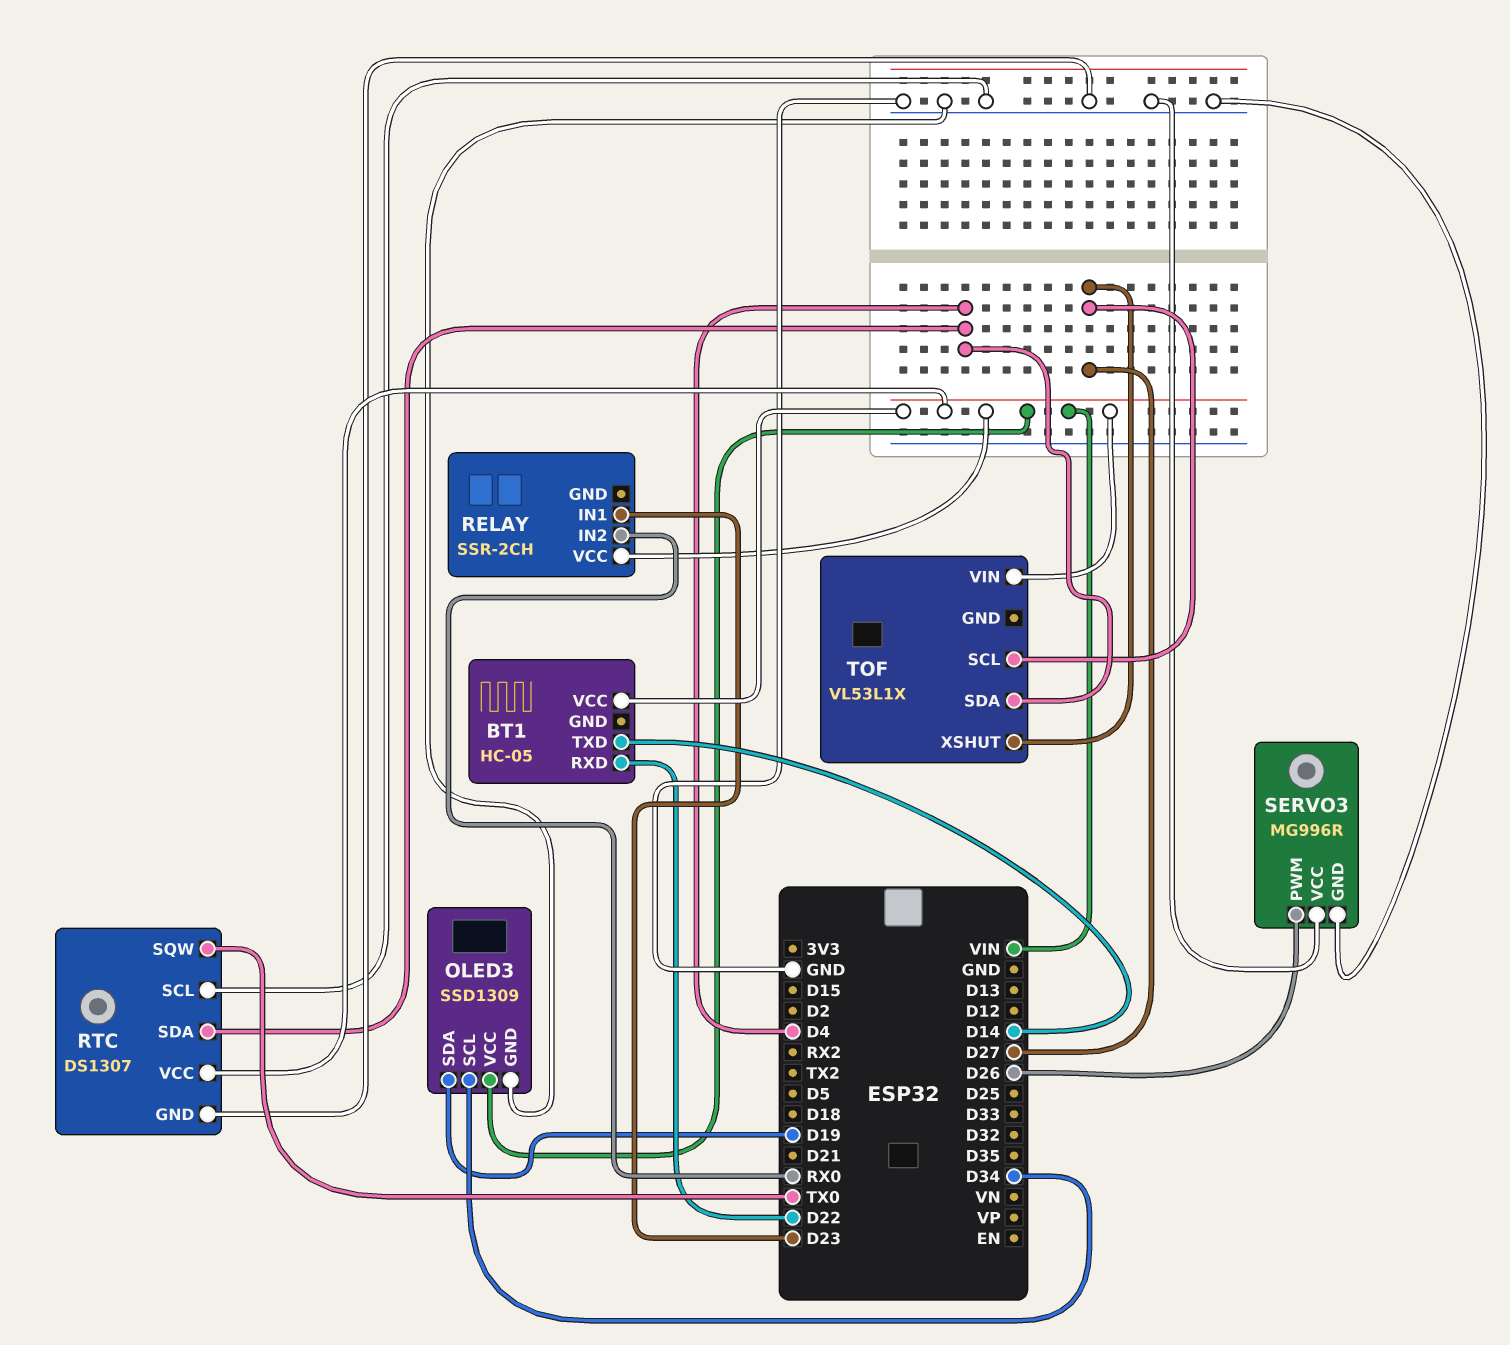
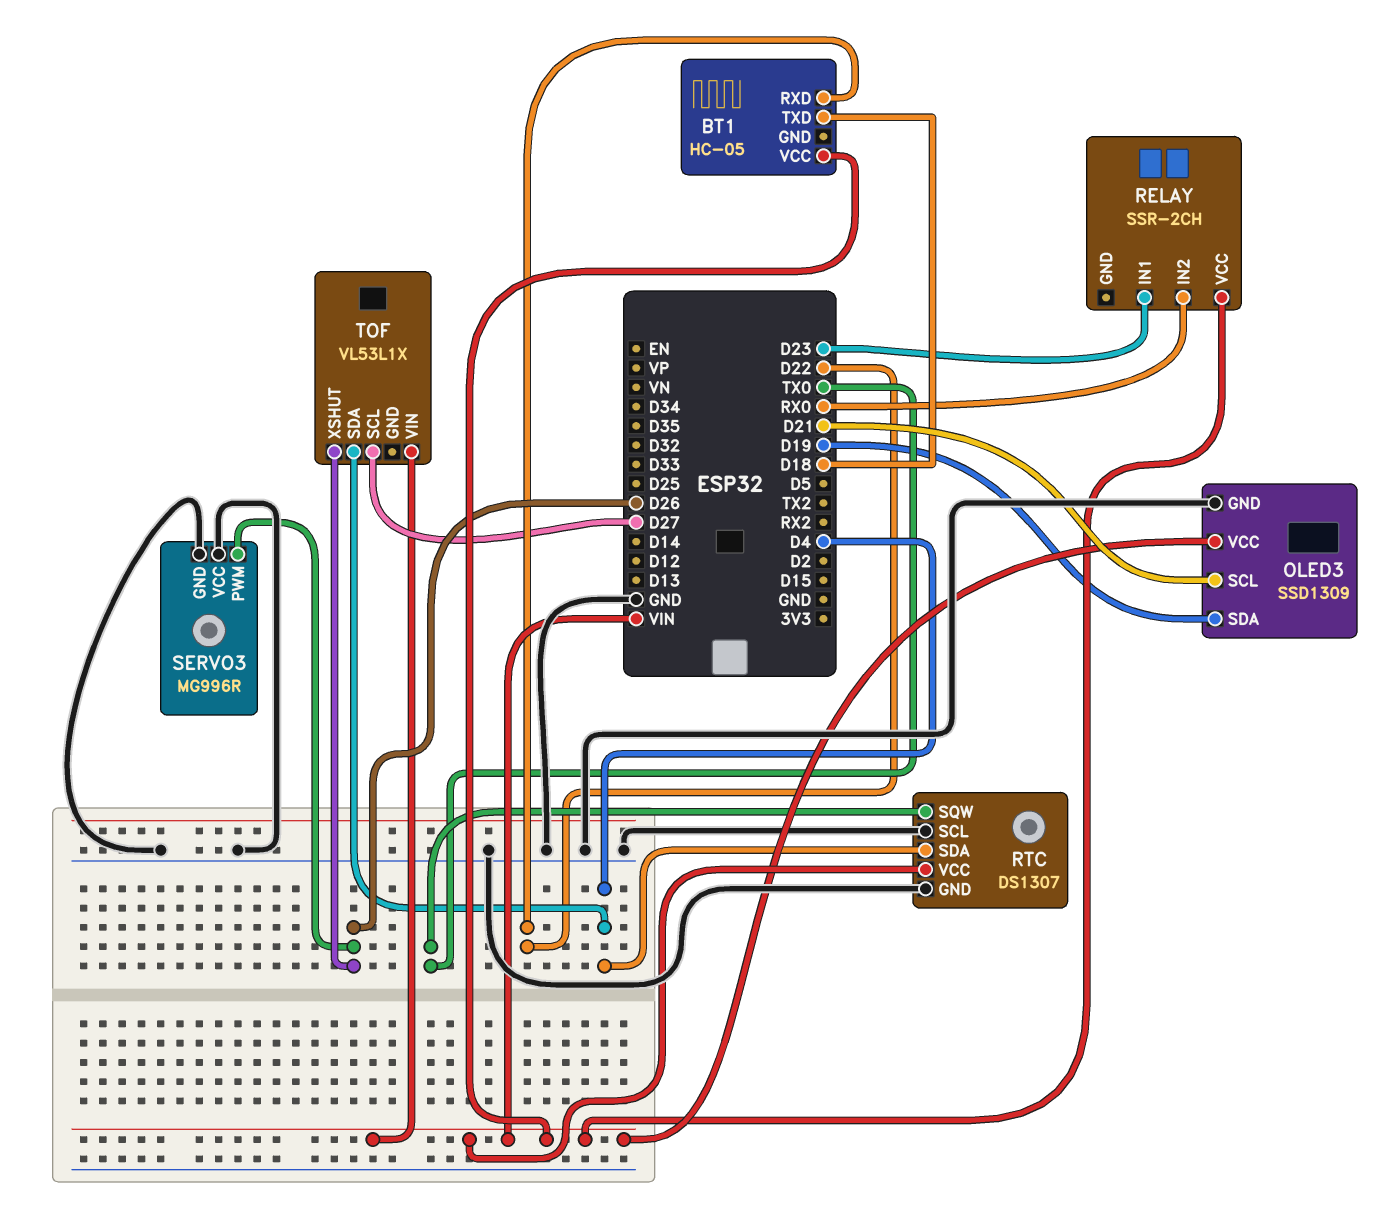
BT1 pin TXD: D14 -> D18
OLED3 pin SCL: D34 -> D21
TOF pin XSHUT: D27 -> D26

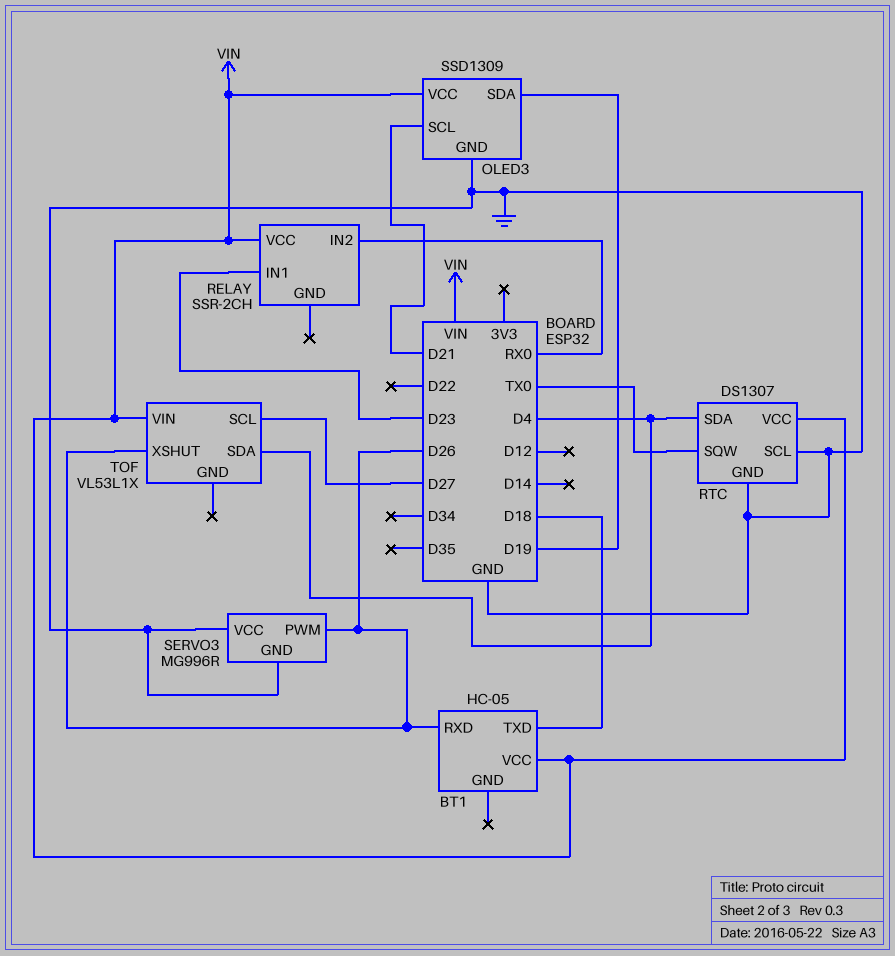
BT1 pin RXD: D22 -> D26

